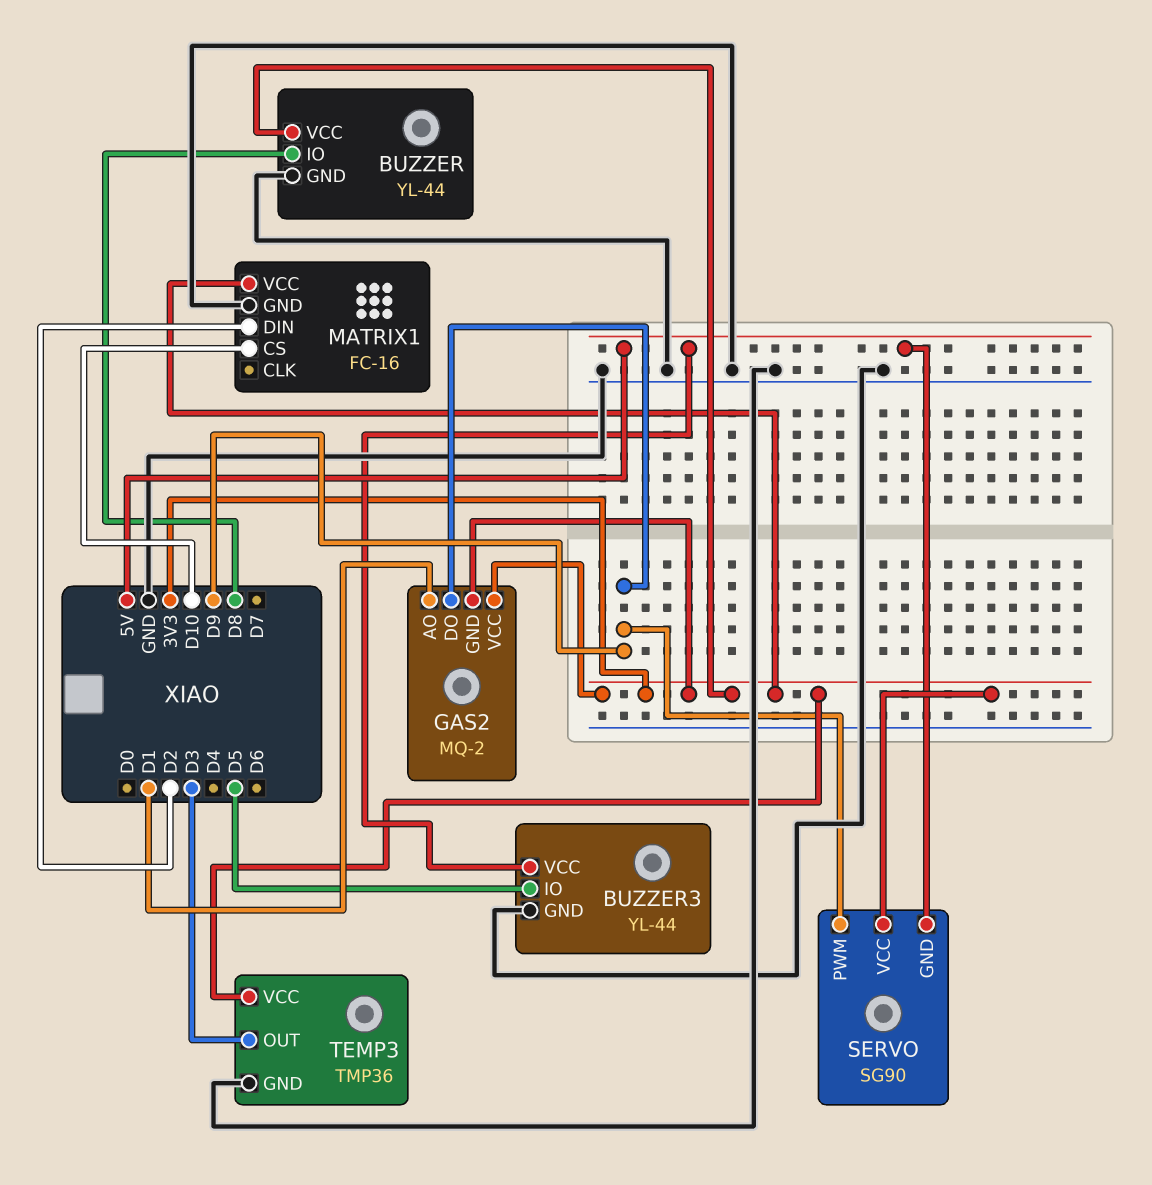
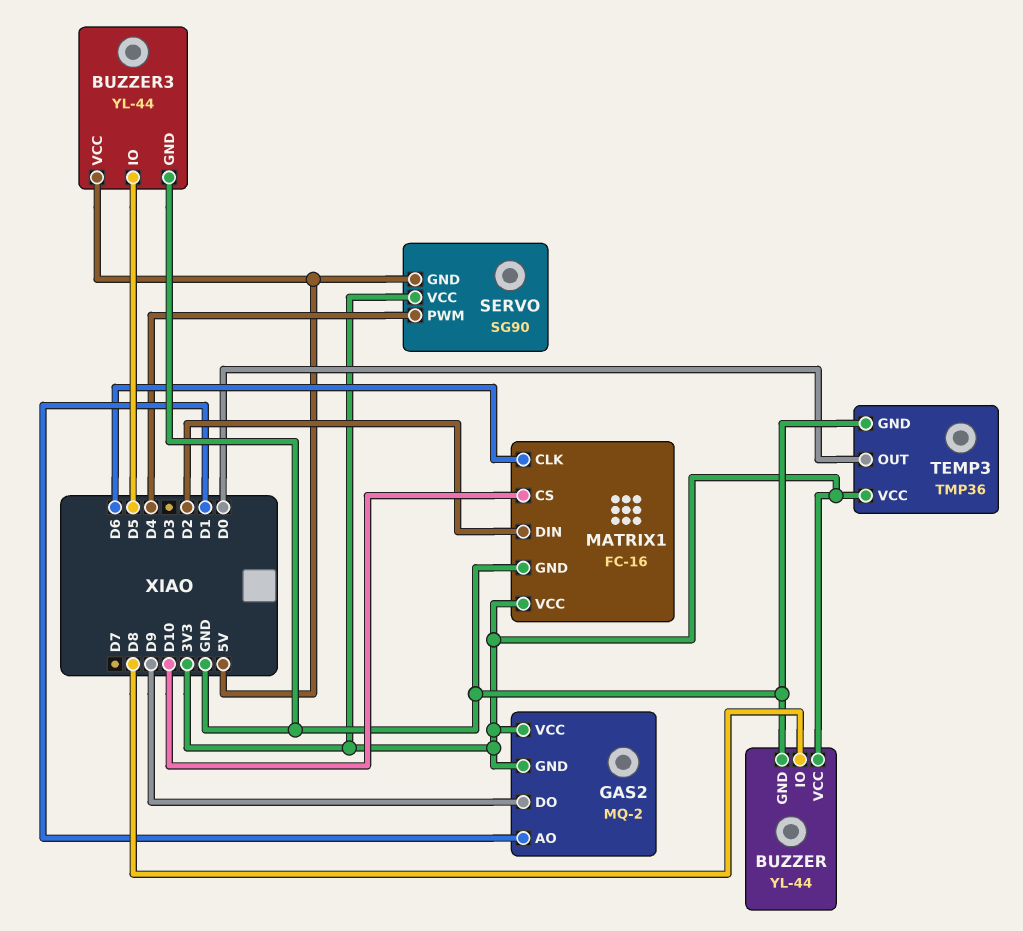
MATRIX1 pin CLK: none -> D6
SERVO pin PWM: D9 -> D4
TEMP3 pin OUT: D3 -> D0

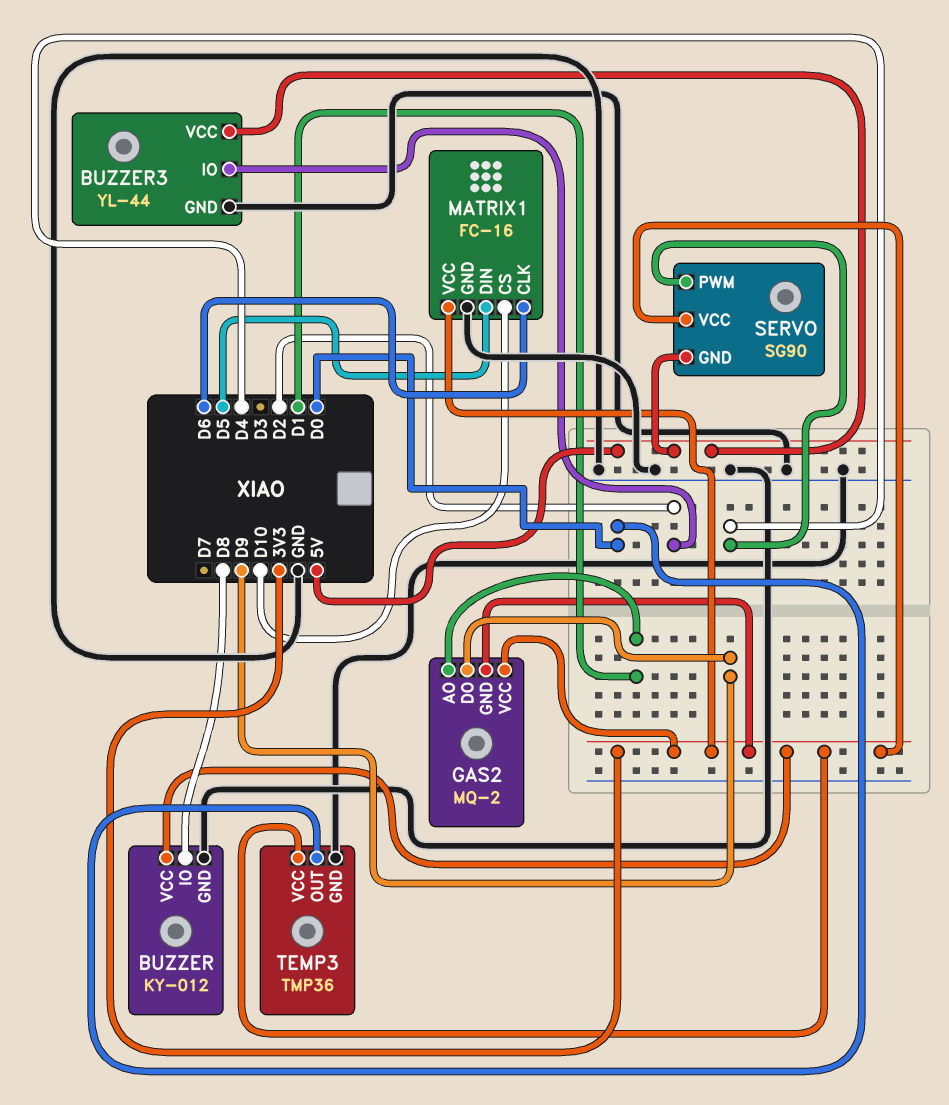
BUZZER: YL-44 -> KY-012
BUZZER3 pin IO: D5 -> D2
MATRIX1 pin DIN: D2 -> D5

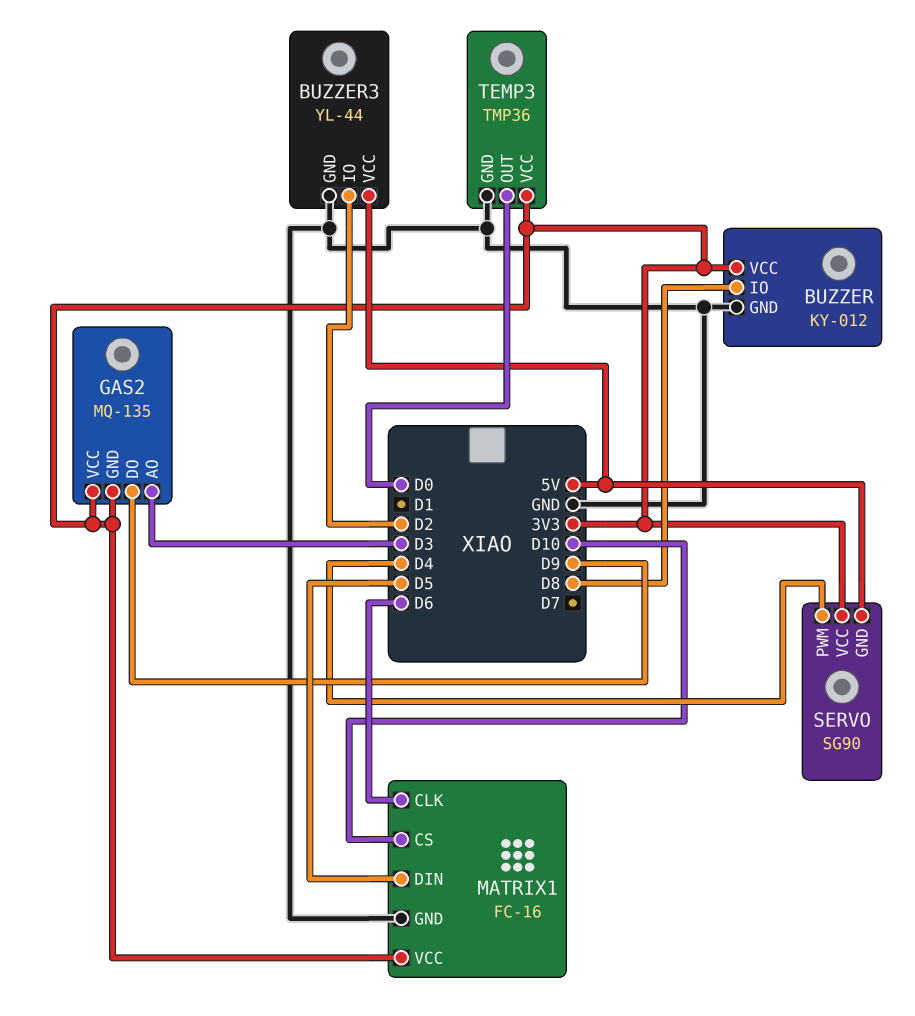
GAS2: MQ-2 -> MQ-135
GAS2 pin AO: D1 -> D3

